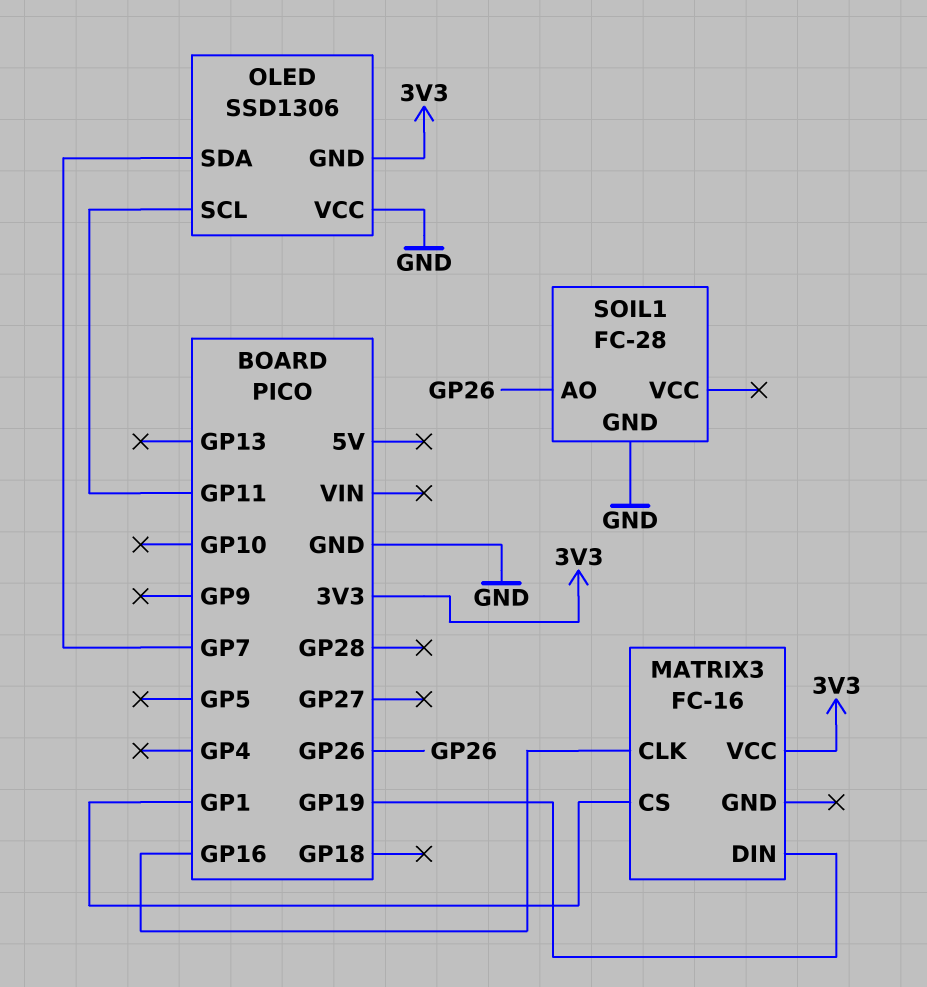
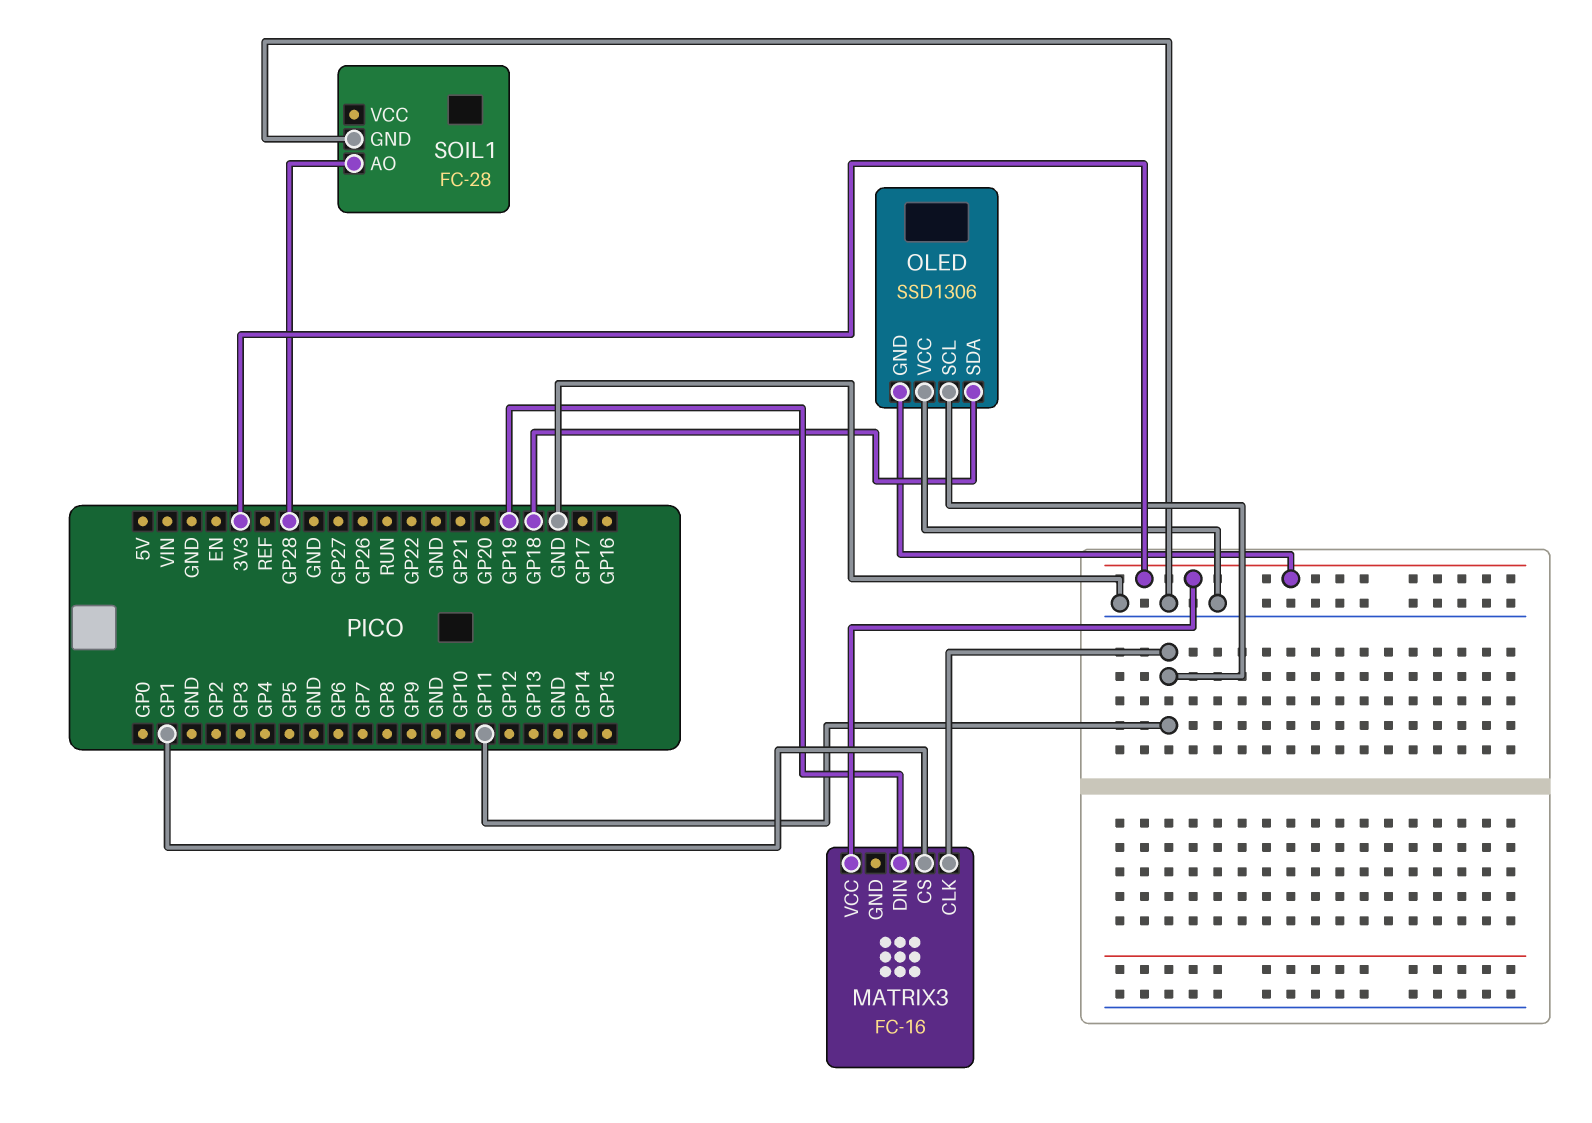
MATRIX3 pin CLK: GP16 -> GP11
OLED pin SDA: GP7 -> GP18
SOIL1 pin AO: GP26 -> GP28

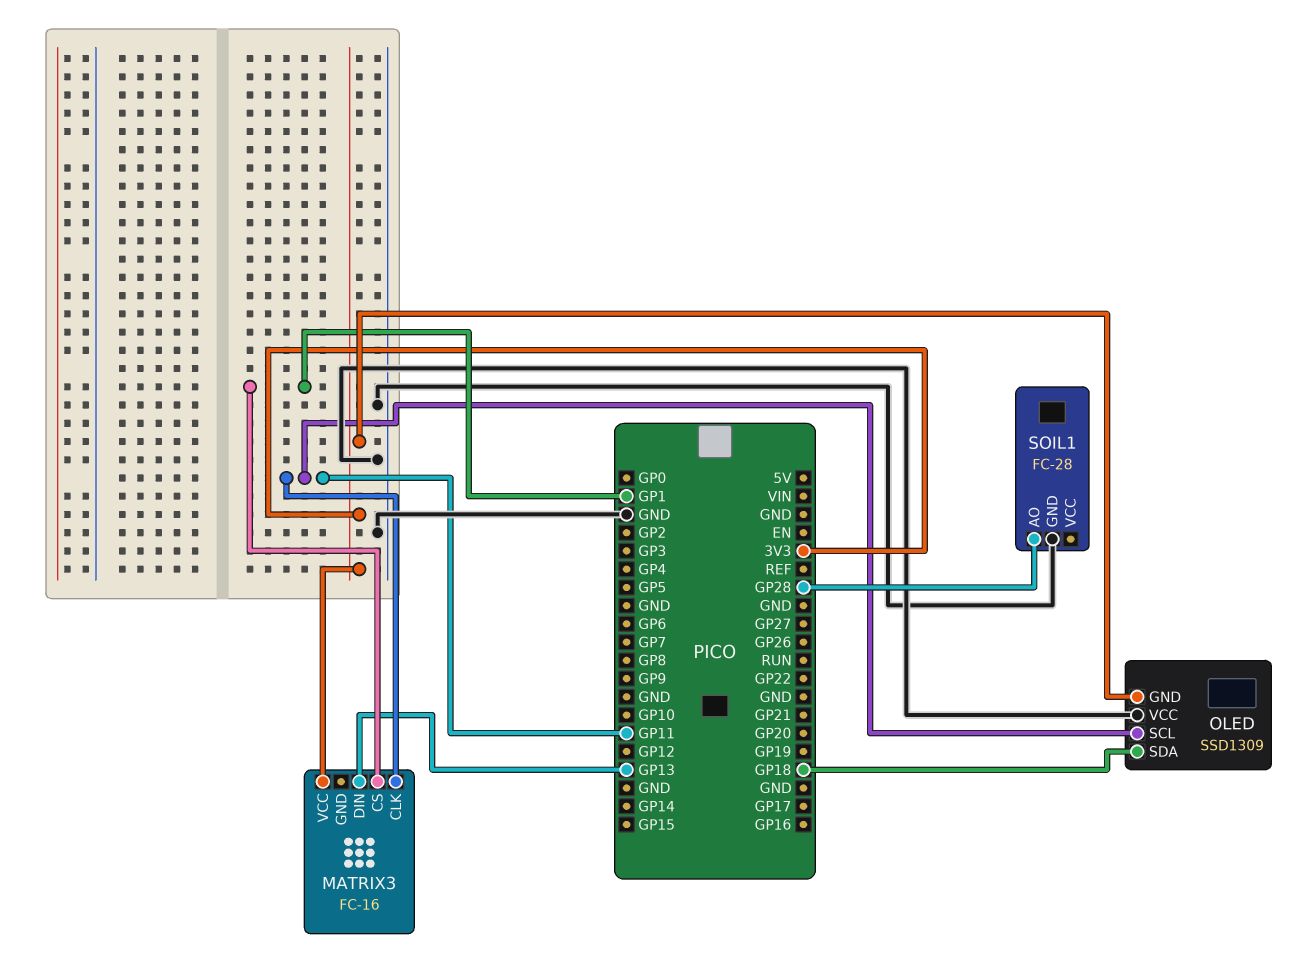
MATRIX3 pin DIN: GP19 -> GP13
OLED: SSD1306 -> SSD1309

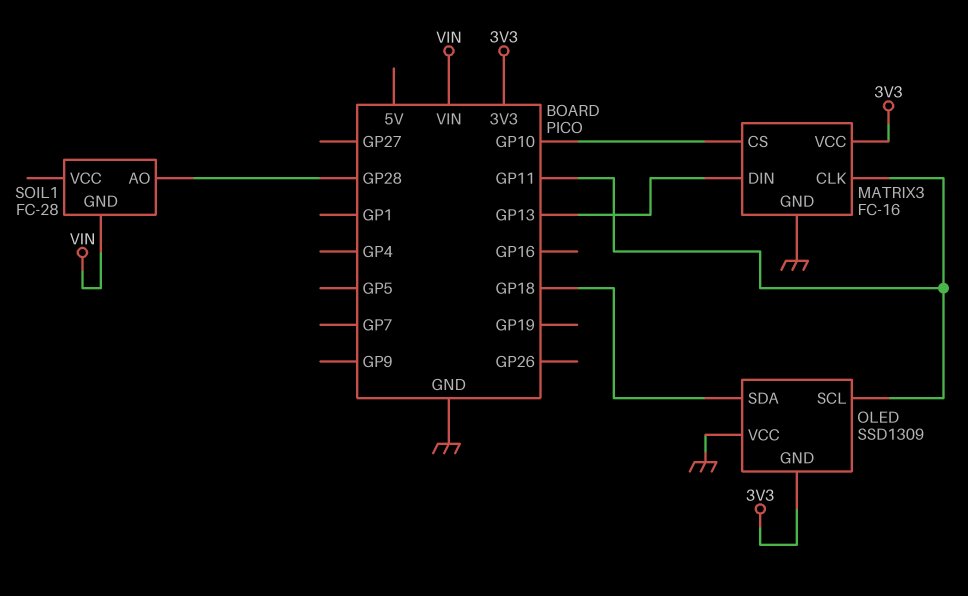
MATRIX3 pin CS: GP1 -> GP10
MATRIX3 pin GND: none -> GND
SOIL1 pin GND: GND -> VIN

